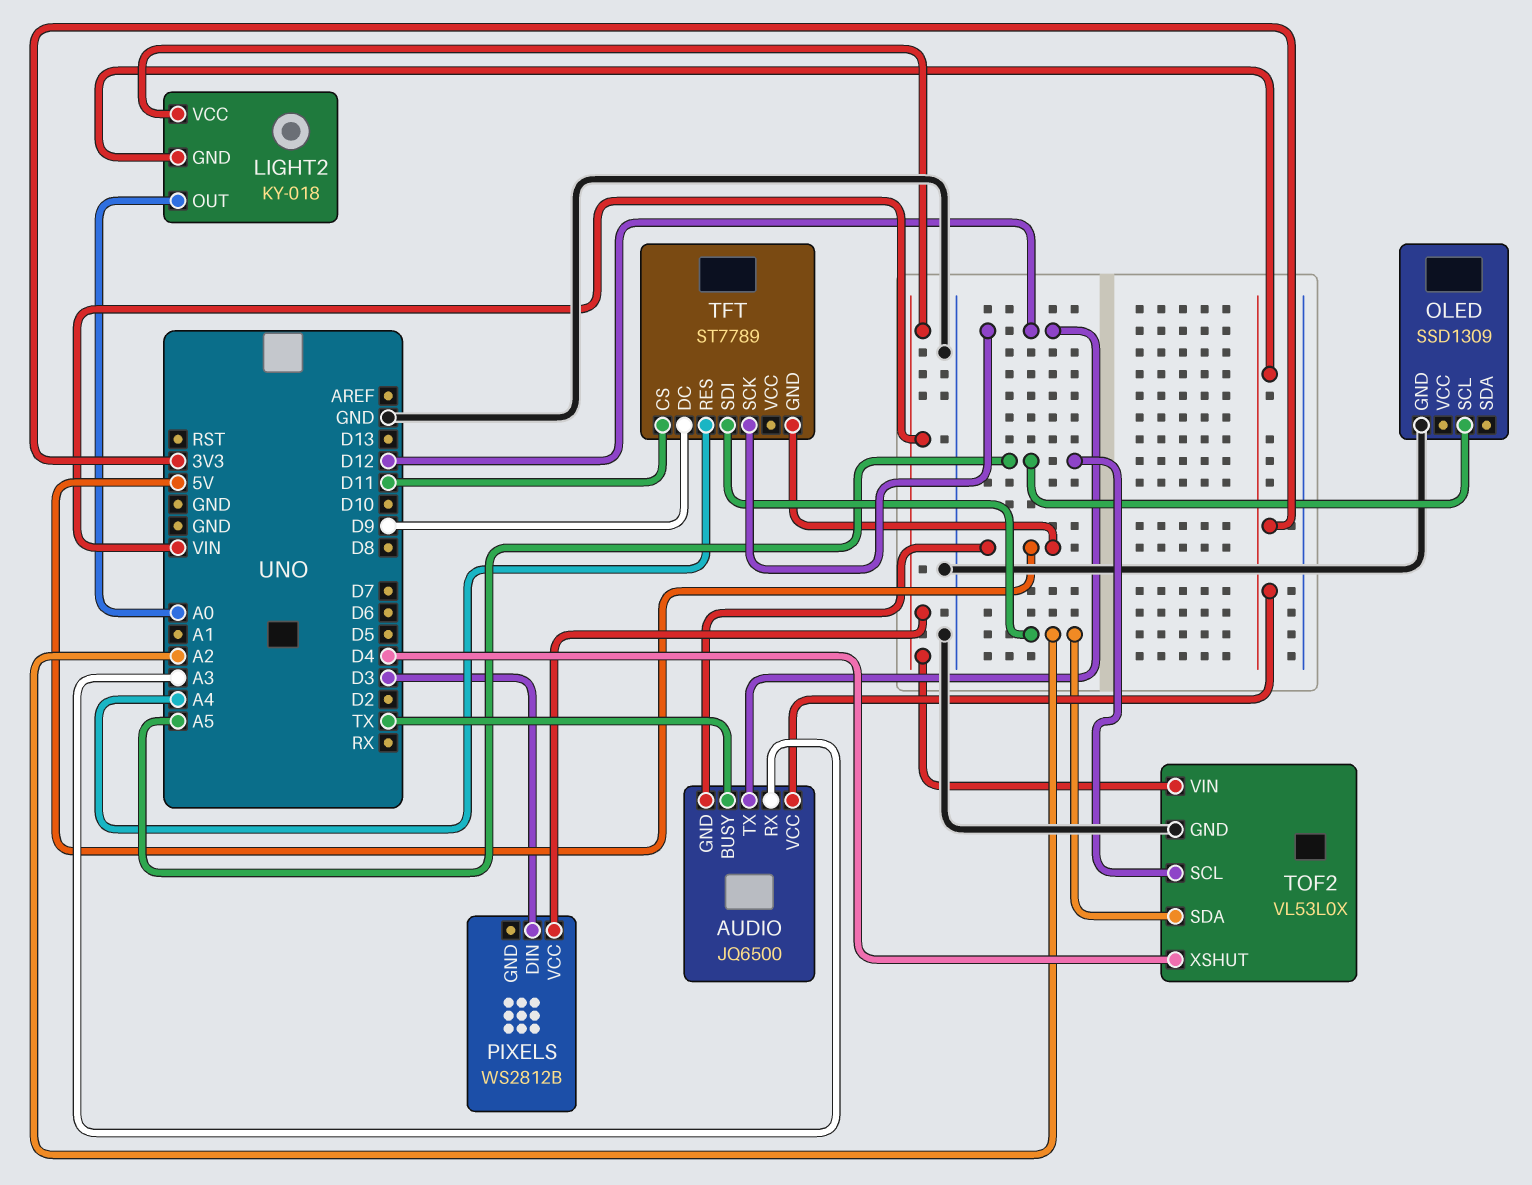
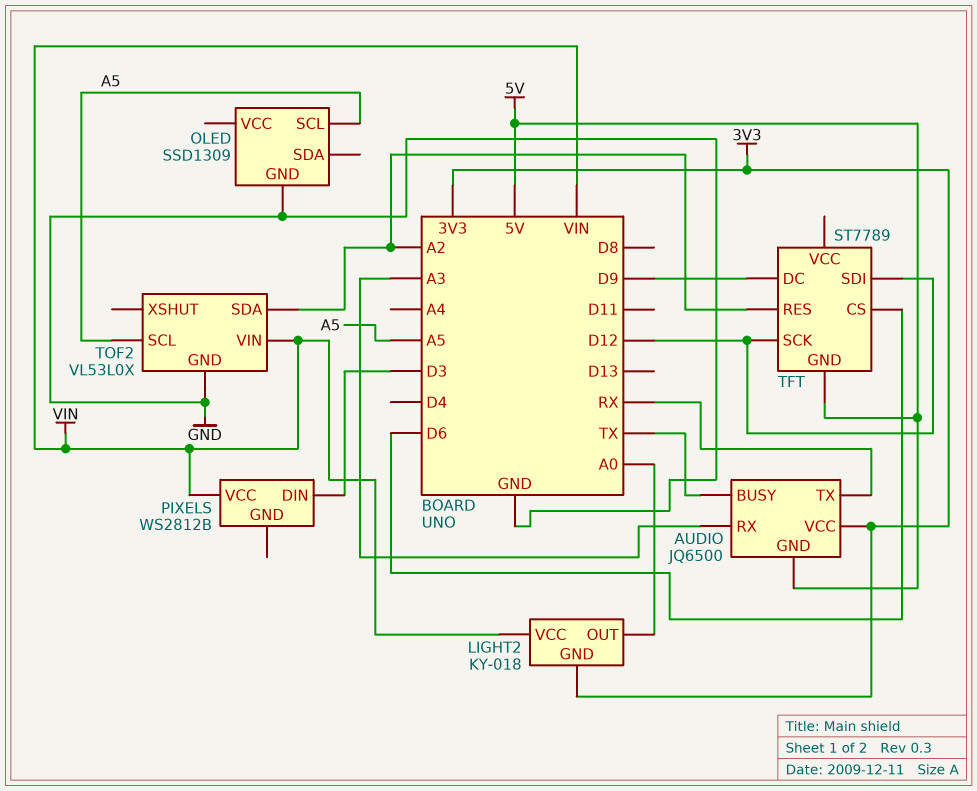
AUDIO pin TX: D12 -> RX
TFT pin CS: D11 -> D6
TFT pin RES: A4 -> A2
TFT pin SDI: A2 -> D12
TOF2 pin XSHUT: D4 -> none

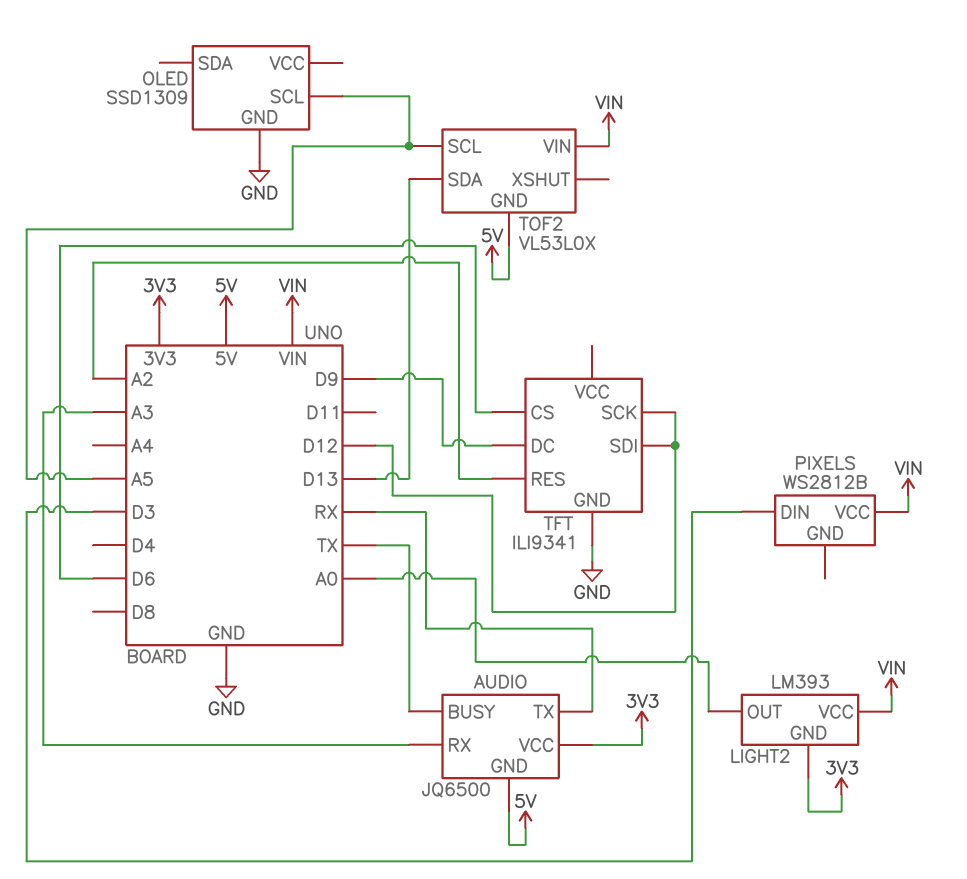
LIGHT2: KY-018 -> LM393
TFT: ST7789 -> ILI9341
TFT pin GND: 5V -> GND
TOF2 pin GND: GND -> 5V
TOF2 pin SDA: A2 -> D13

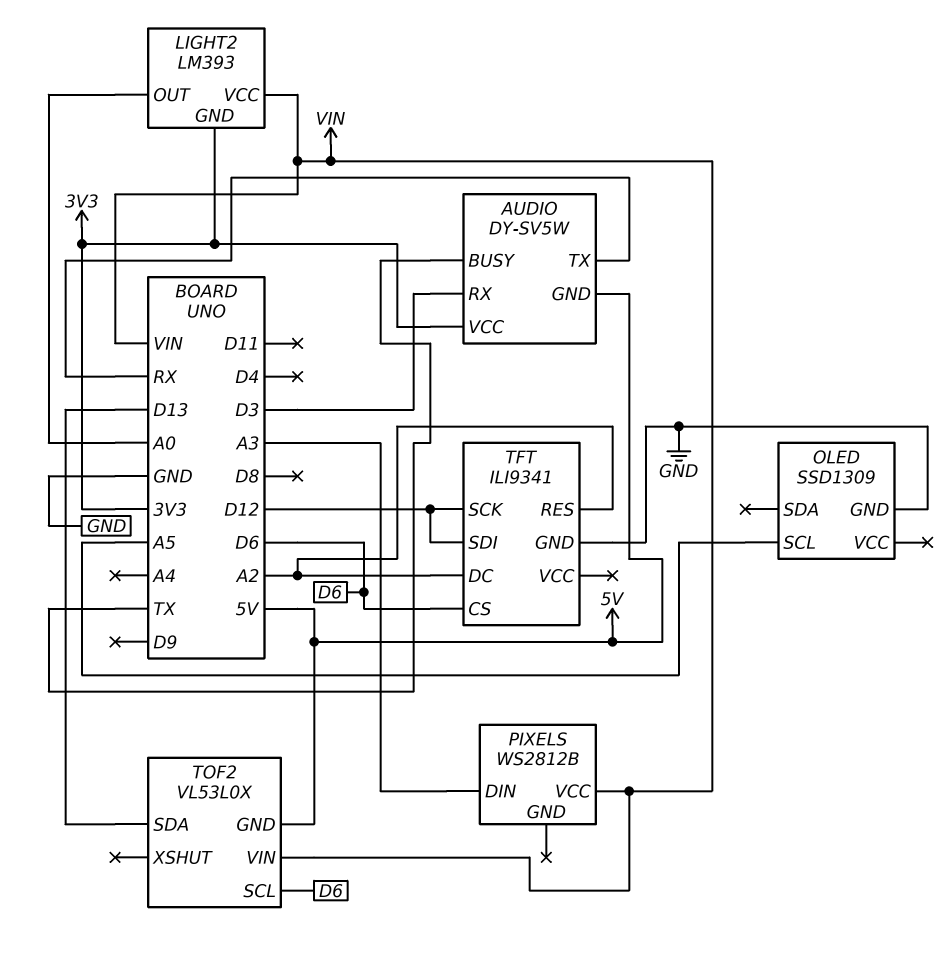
AUDIO: JQ6500 -> DY-SV5W
AUDIO pin RX: A3 -> D3
PIXELS pin DIN: D3 -> A3
TFT pin DC: D9 -> A2
TOF2 pin SCL: A5 -> D6

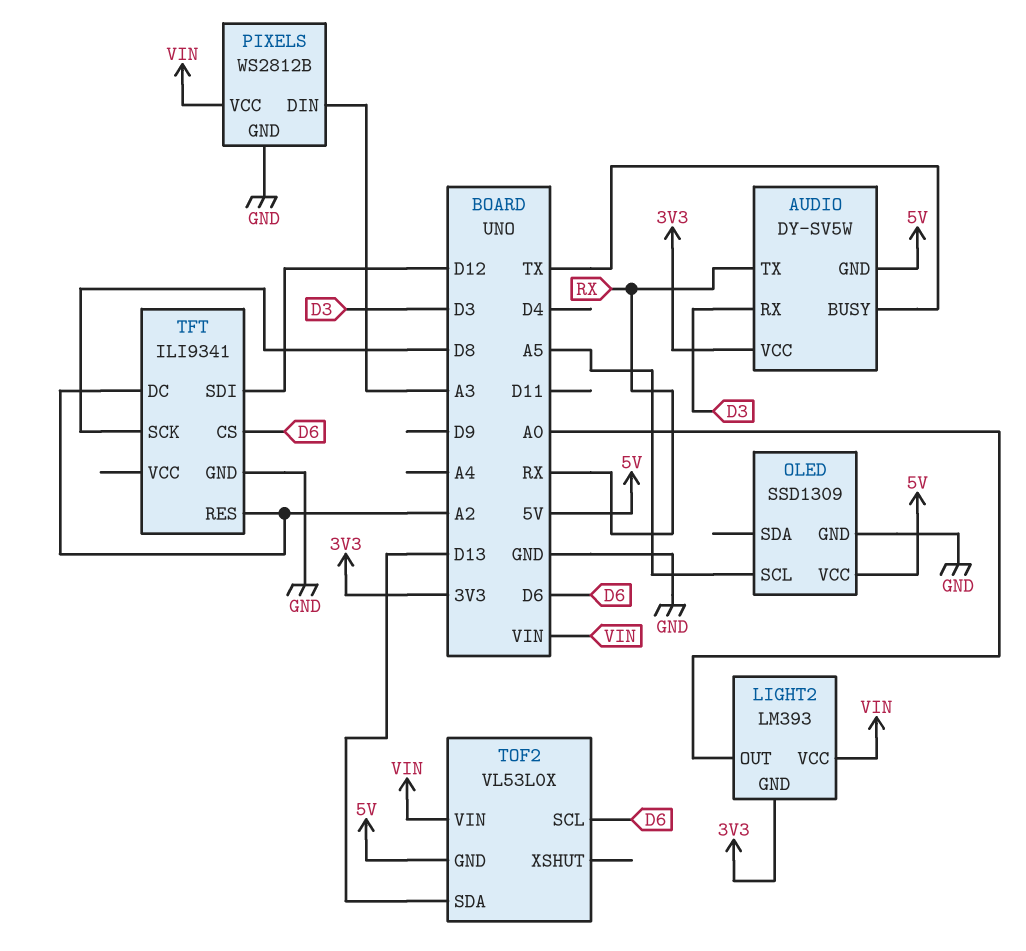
OLED pin VCC: none -> 5V
PIXELS pin GND: none -> GND
TFT pin SCK: D12 -> D8

